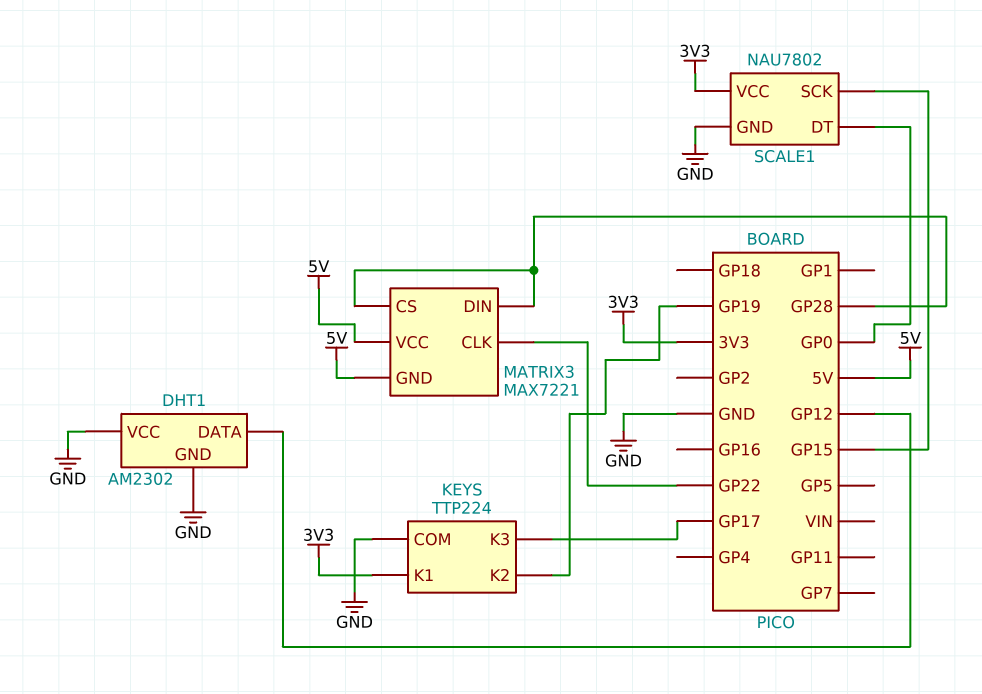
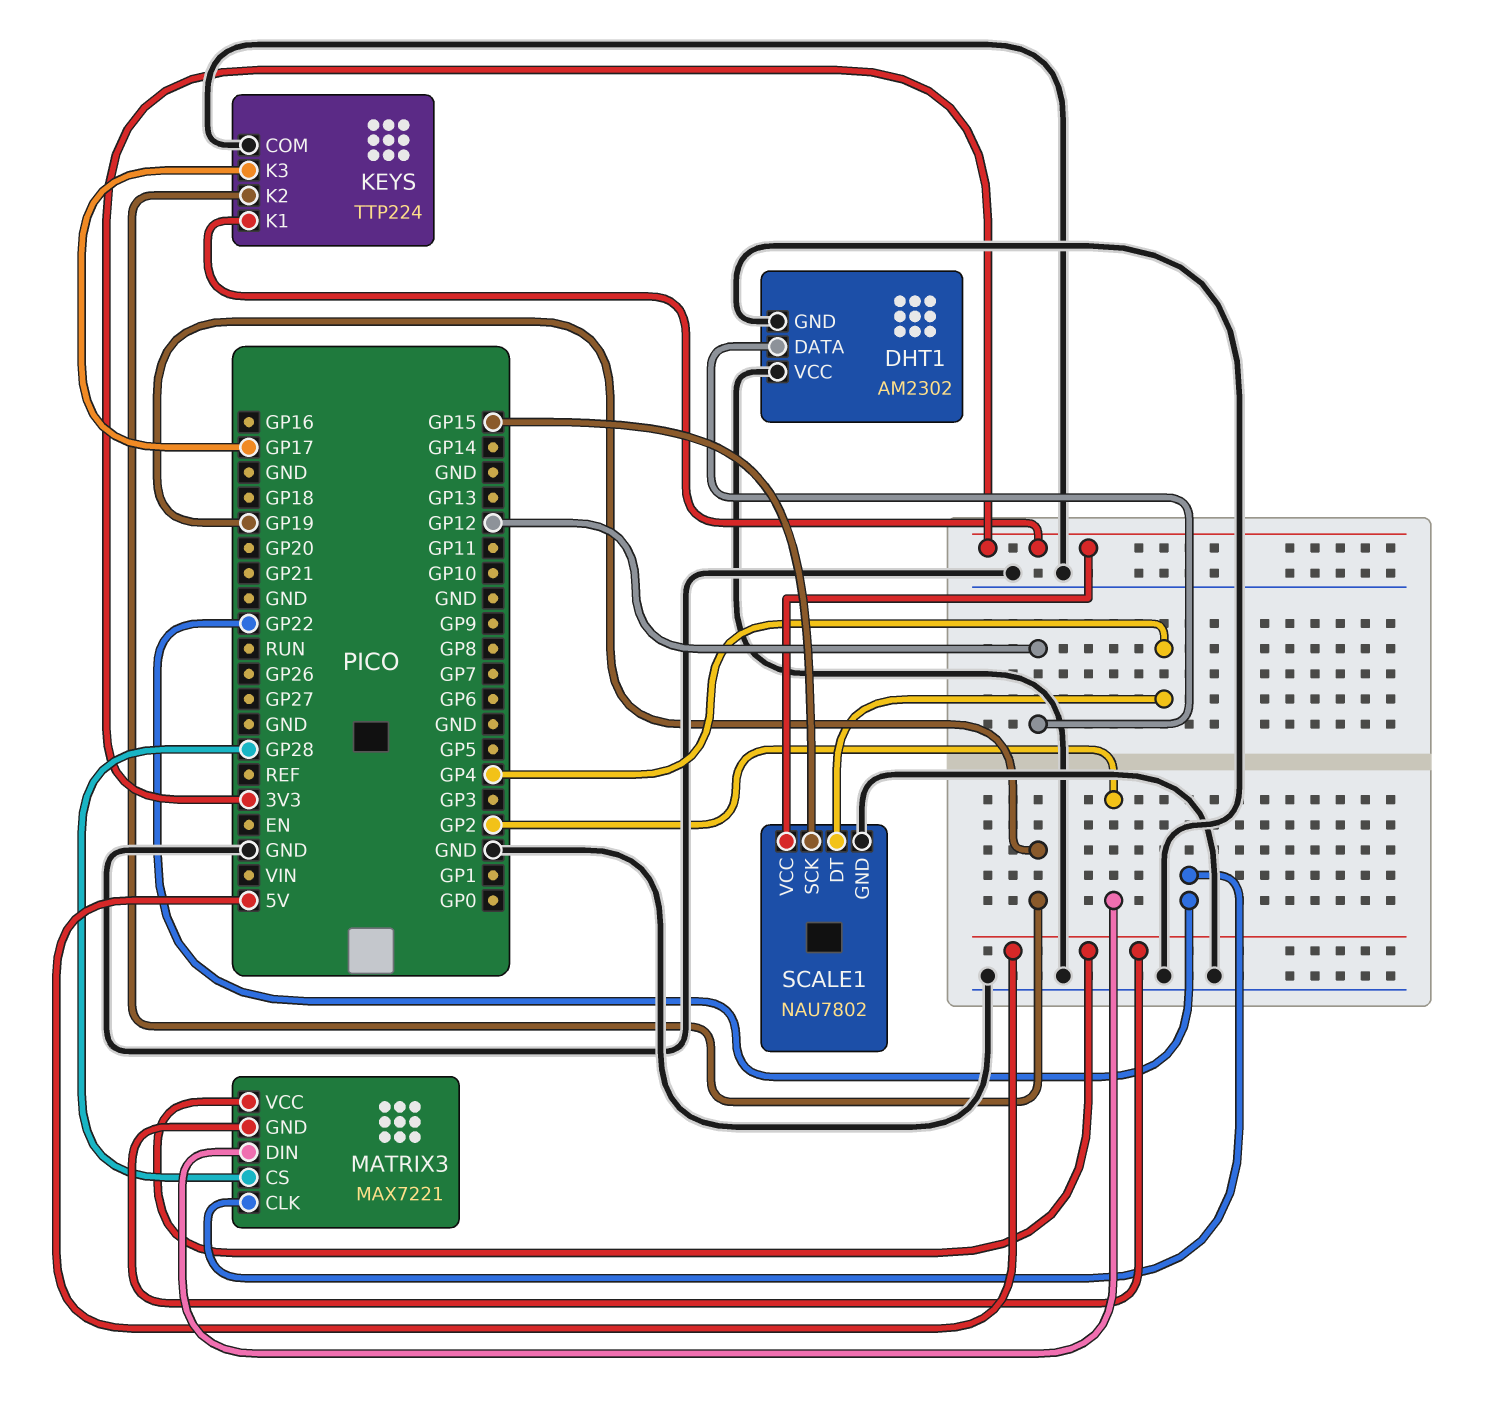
MATRIX3 pin DIN: GP28 -> GP2
SCALE1 pin DT: GP0 -> GP4

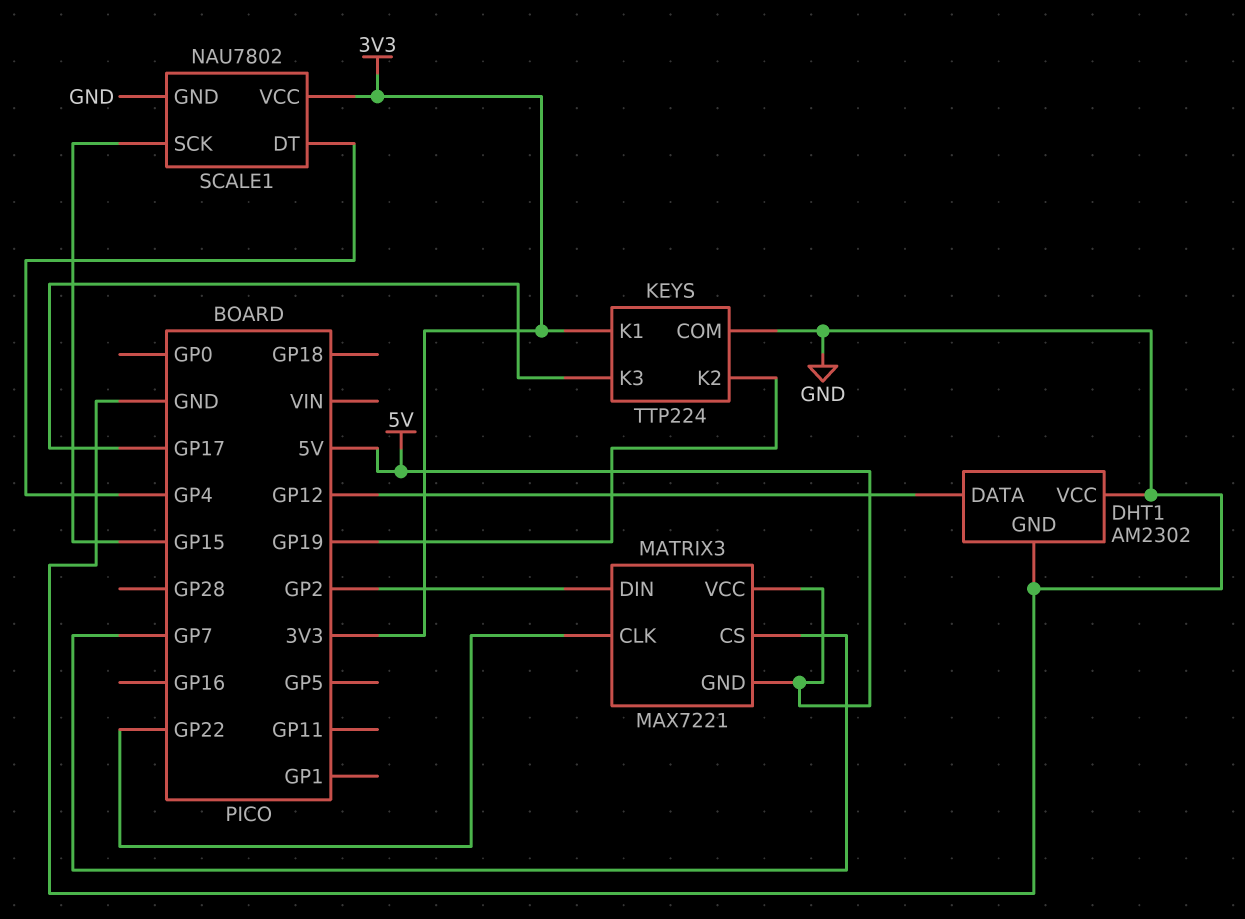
MATRIX3 pin CS: GP28 -> GP7

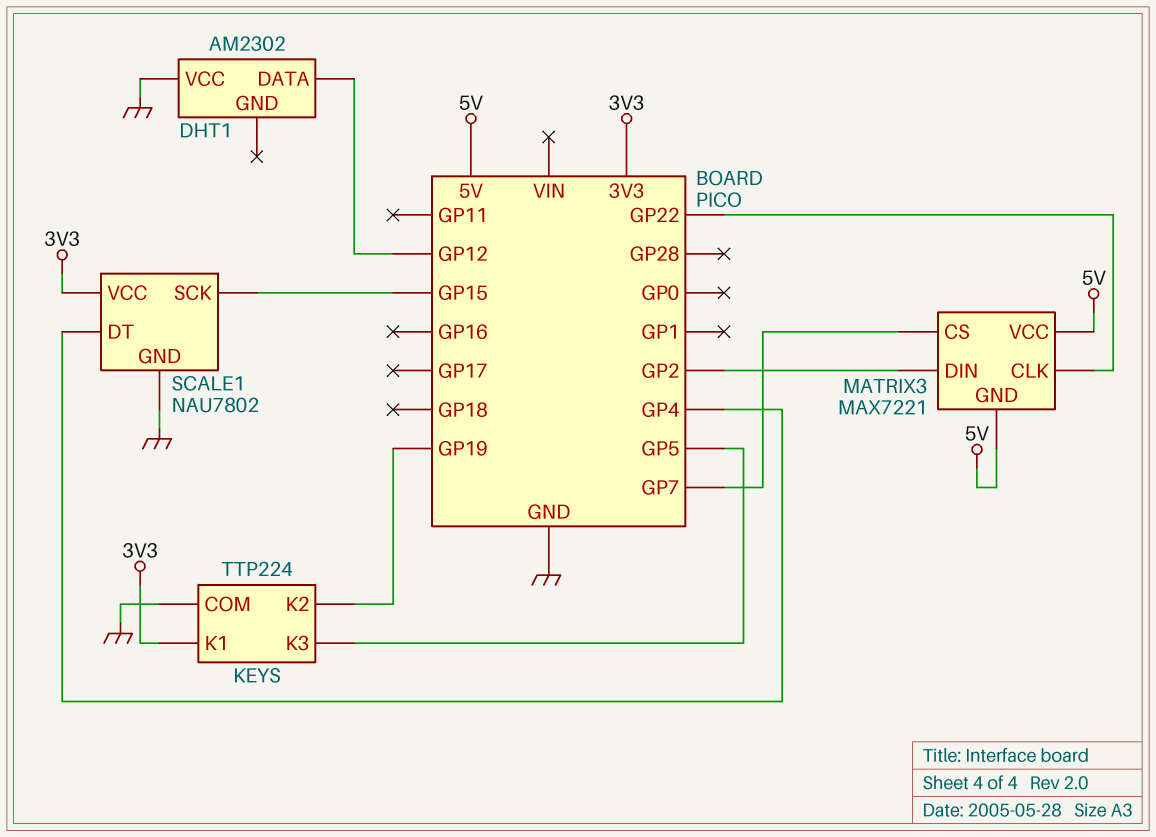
DHT1 pin GND: GND -> none
KEYS pin K3: GP17 -> GP5

